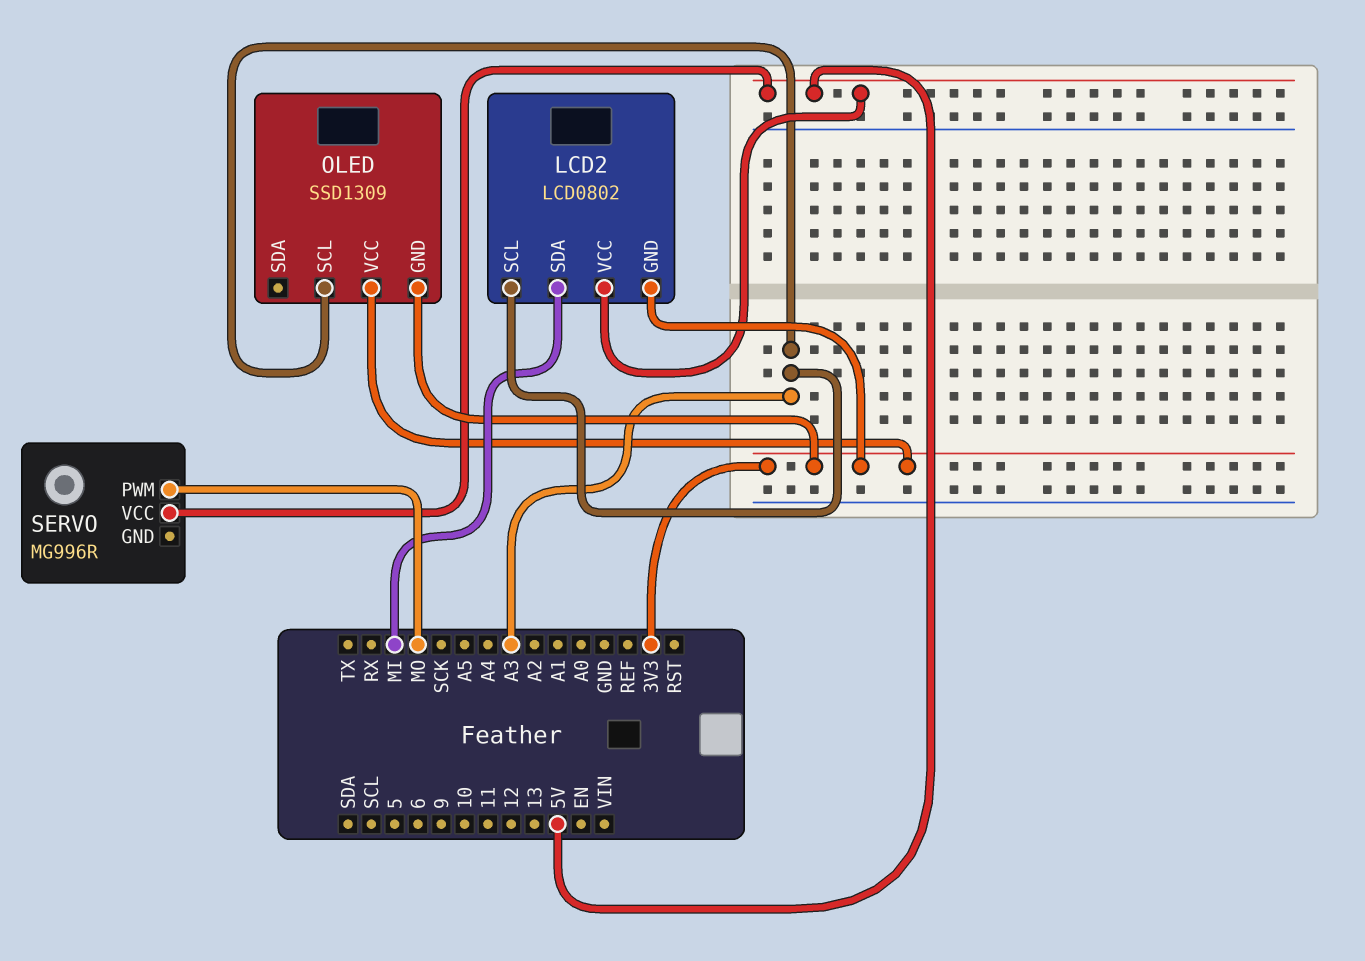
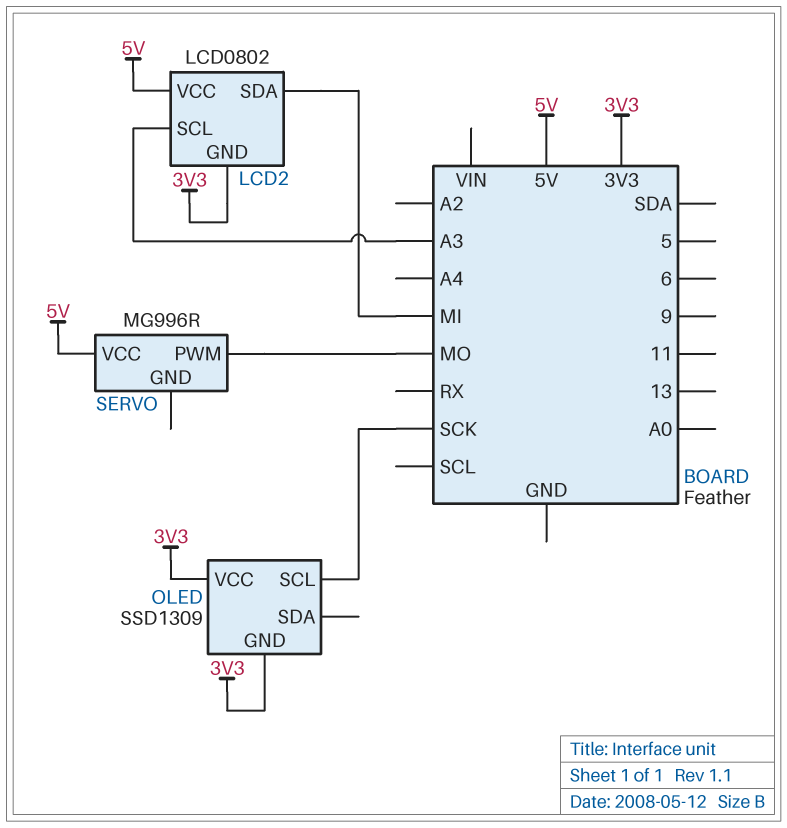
OLED pin SCL: A3 -> SCK

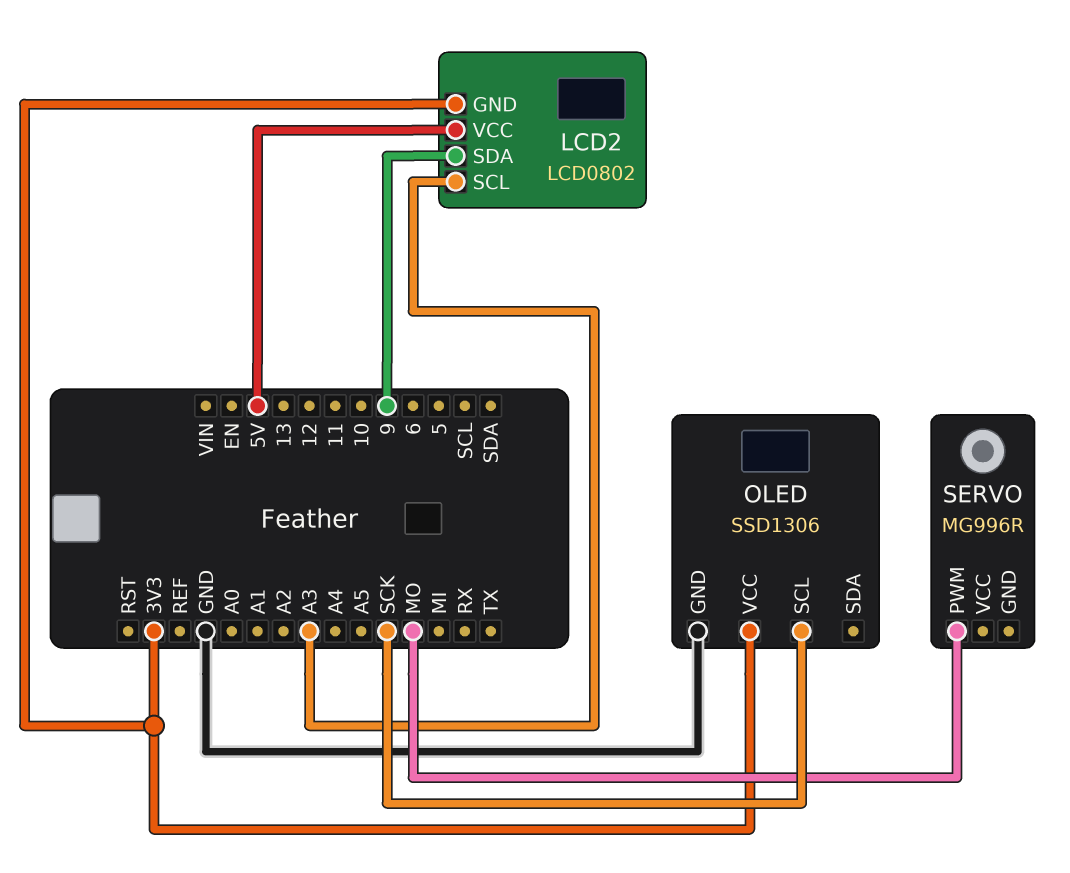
LCD2 pin SDA: MI -> 9
OLED: SSD1309 -> SSD1306
OLED pin GND: 3V3 -> GND
SERVO pin VCC: 5V -> none

